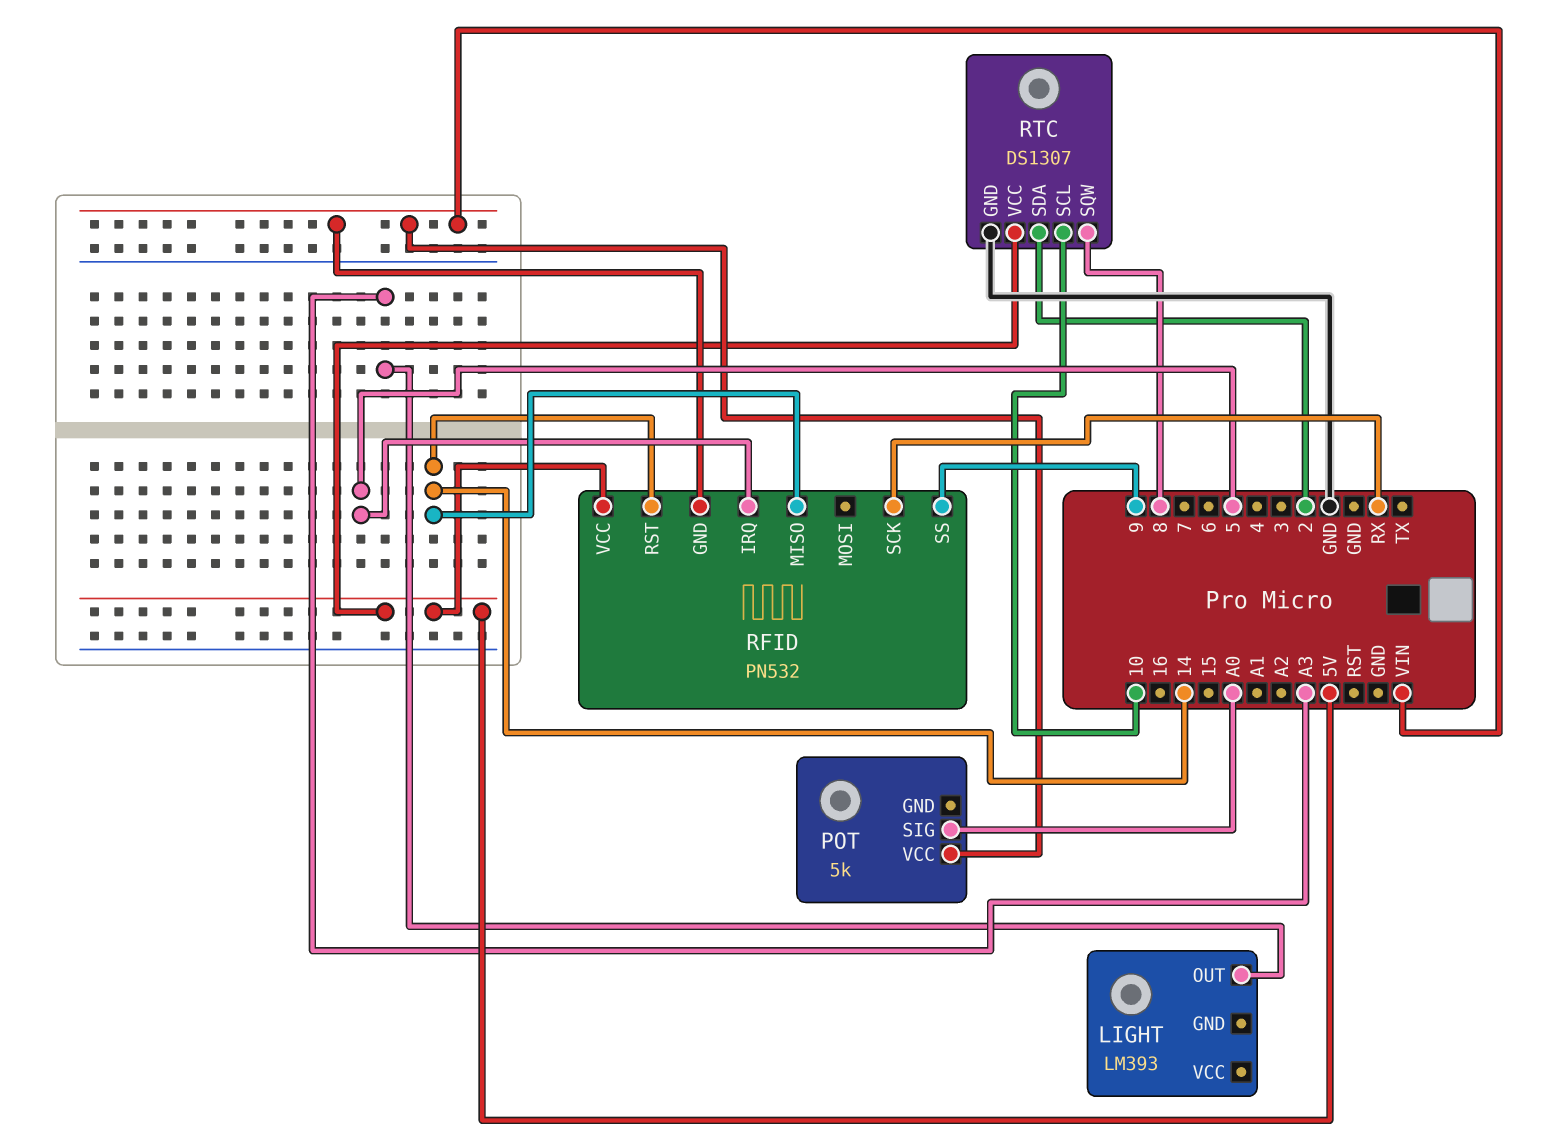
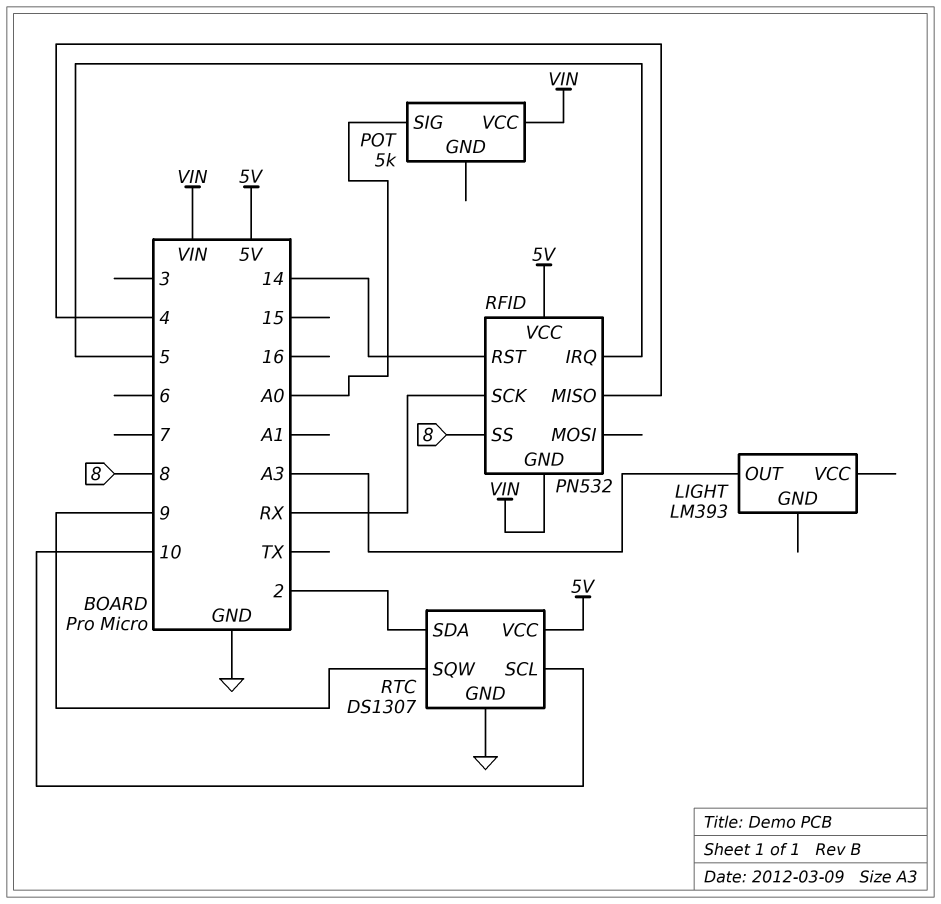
RFID pin MISO: 14 -> 4
RFID pin SS: 9 -> 8
RTC pin SQW: 8 -> 9

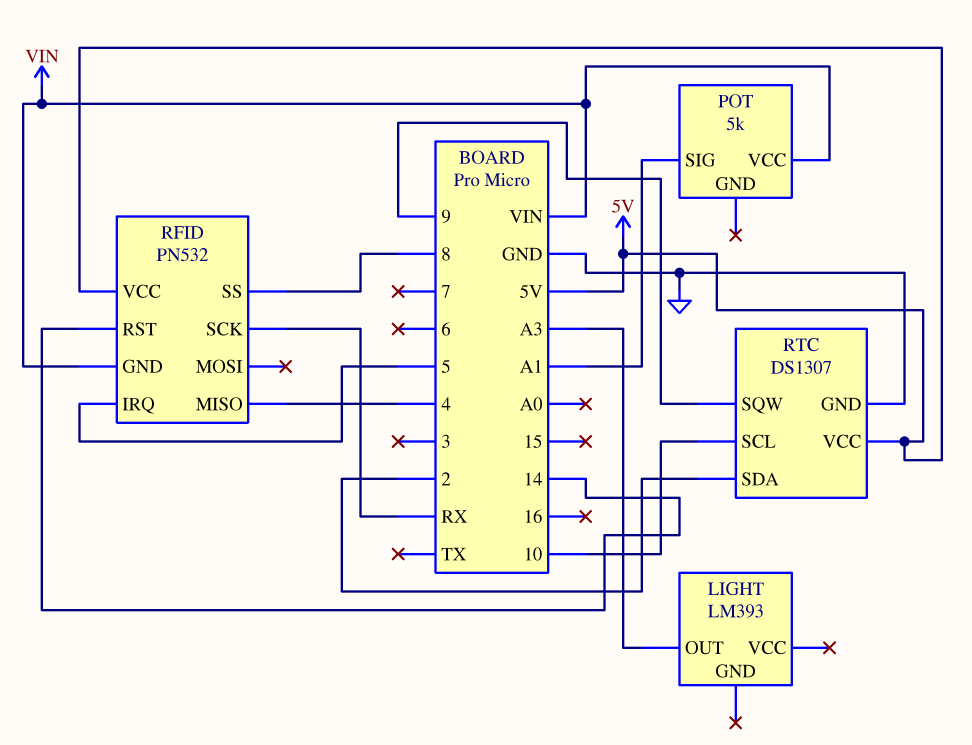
POT pin SIG: A0 -> A1

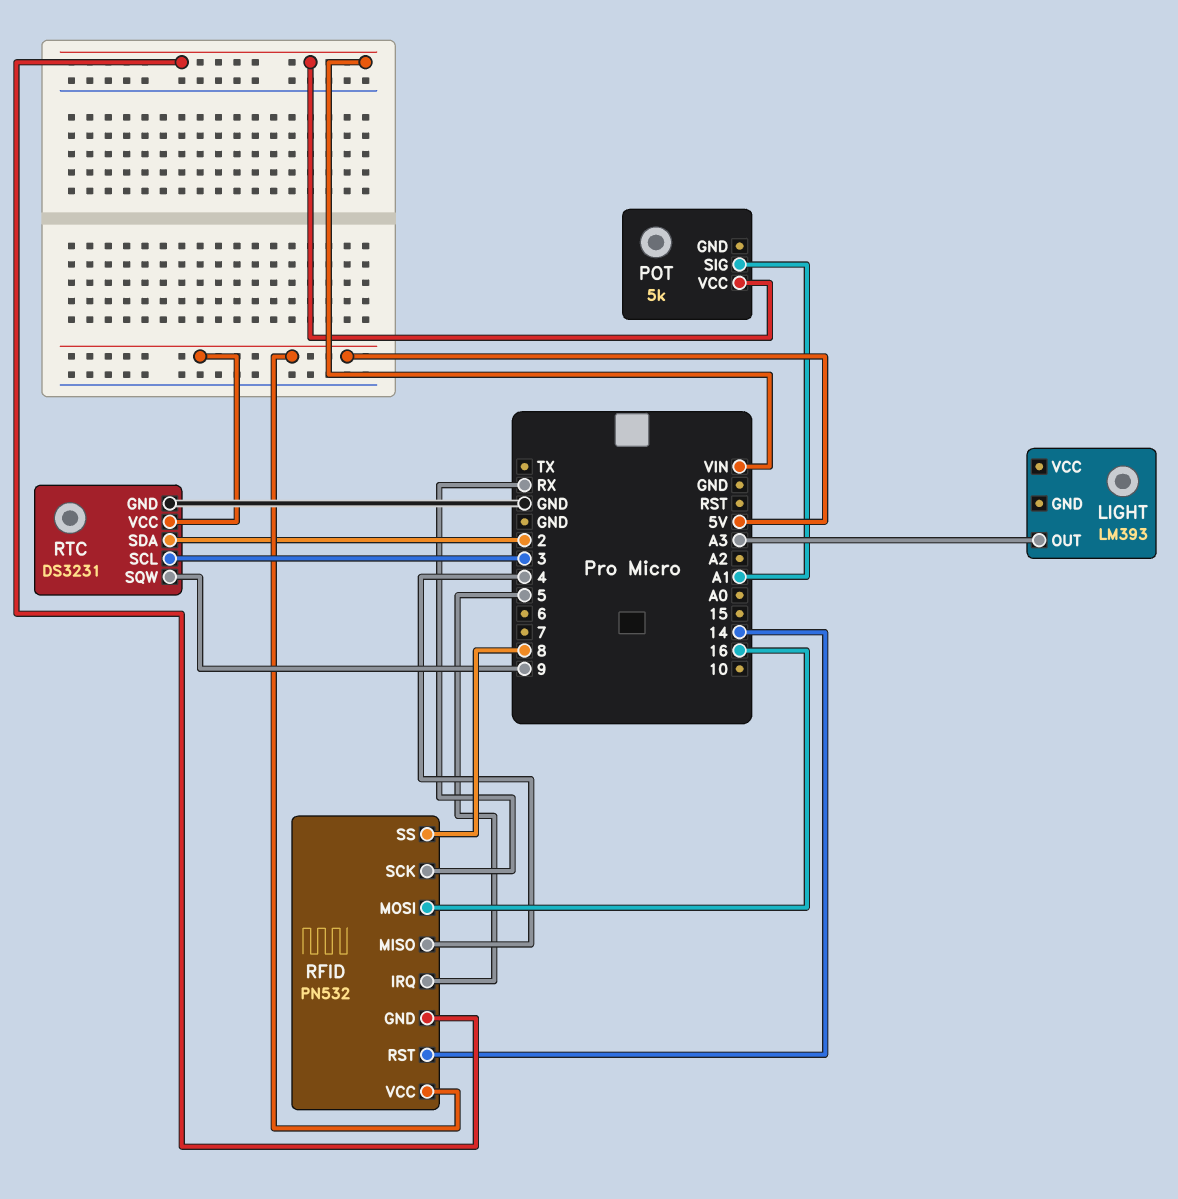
RFID pin MOSI: none -> 16
RTC: DS1307 -> DS3231
RTC pin SCL: 10 -> 3

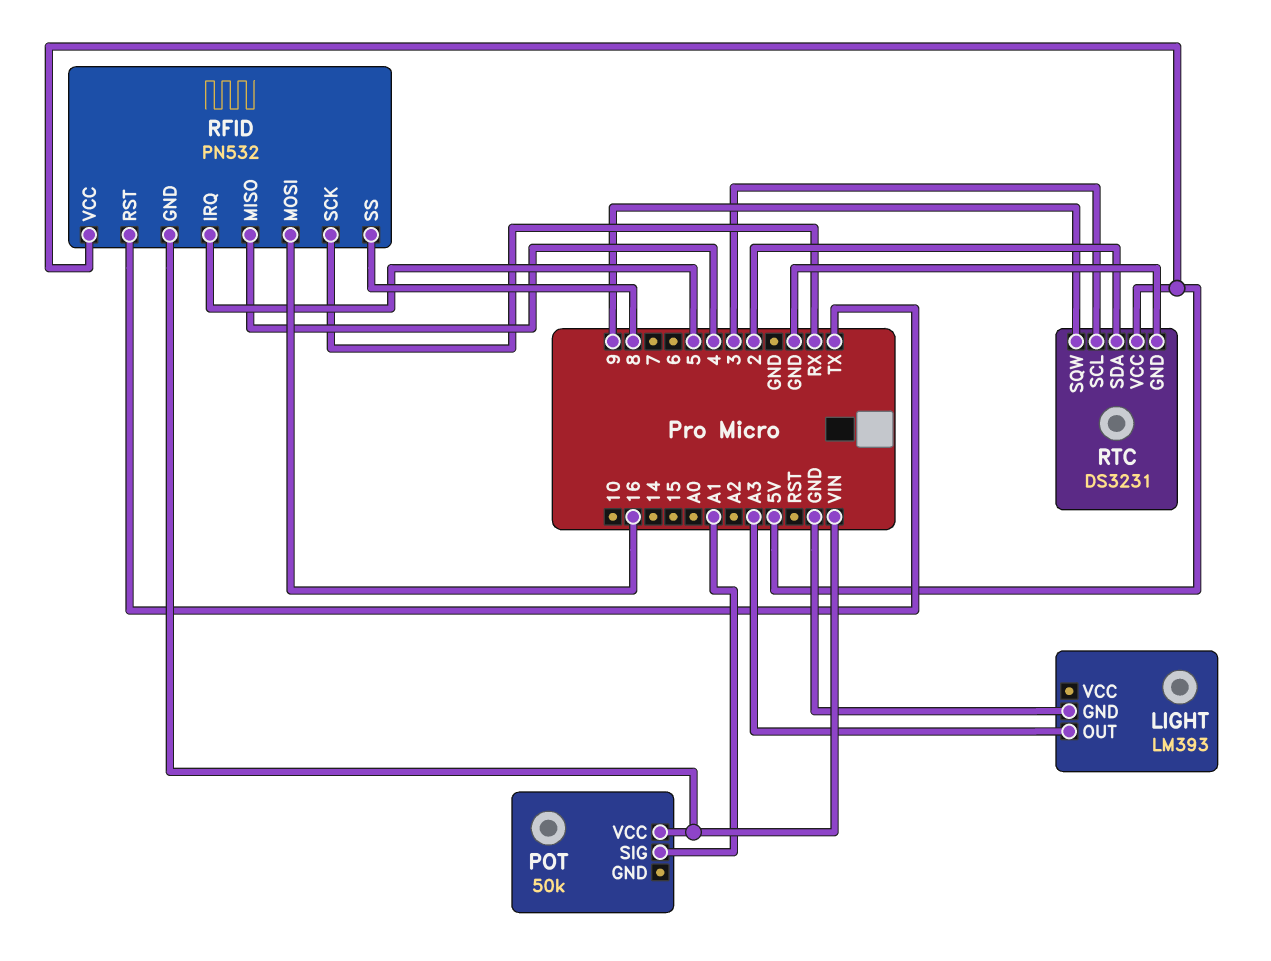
LIGHT pin GND: none -> GND
POT: 5k -> 50k
RFID pin RST: 14 -> TX

